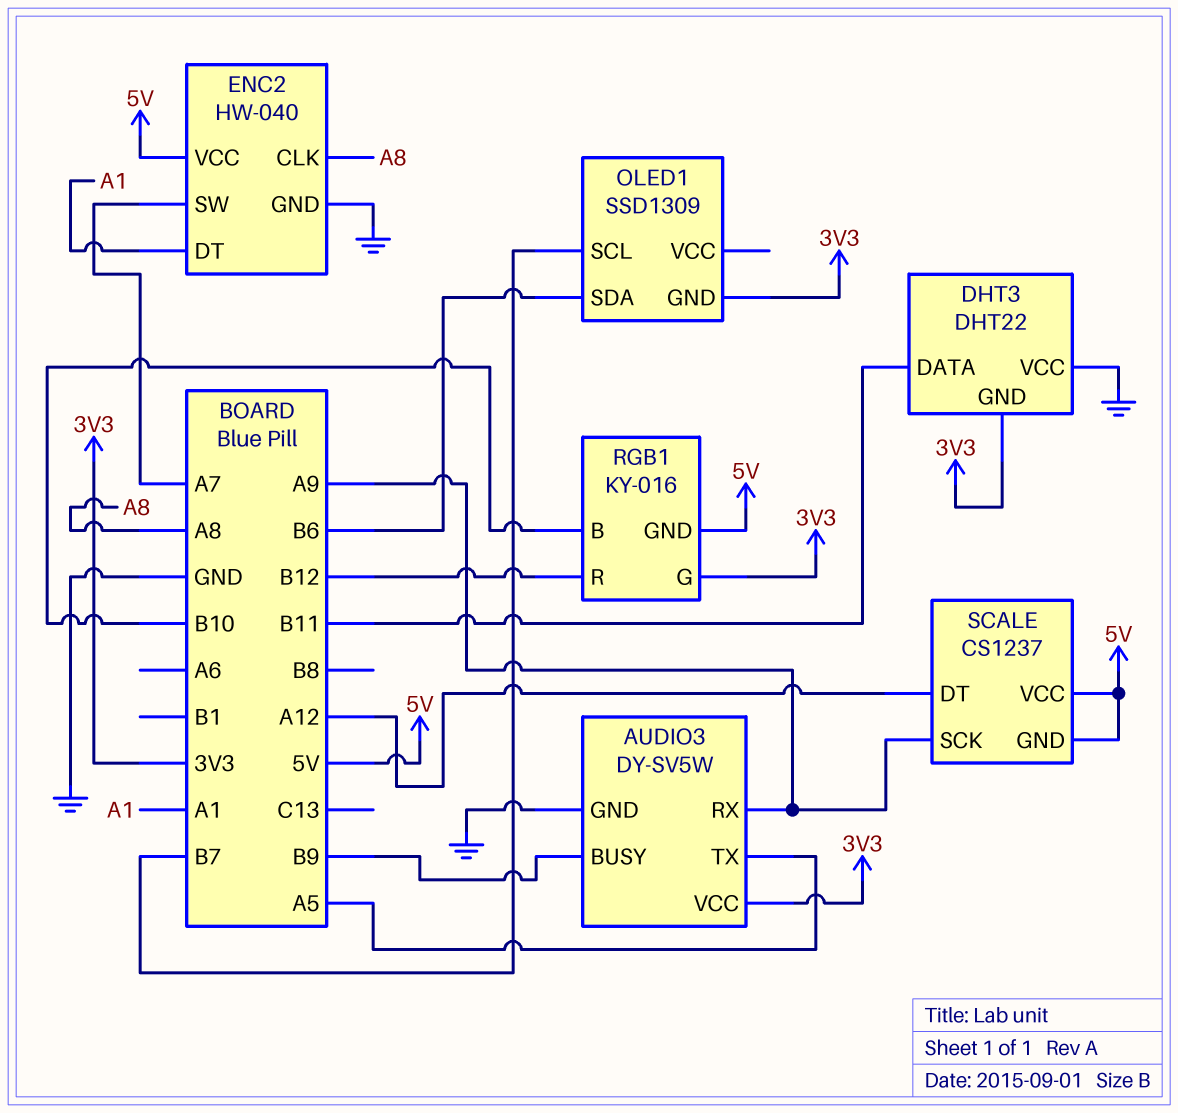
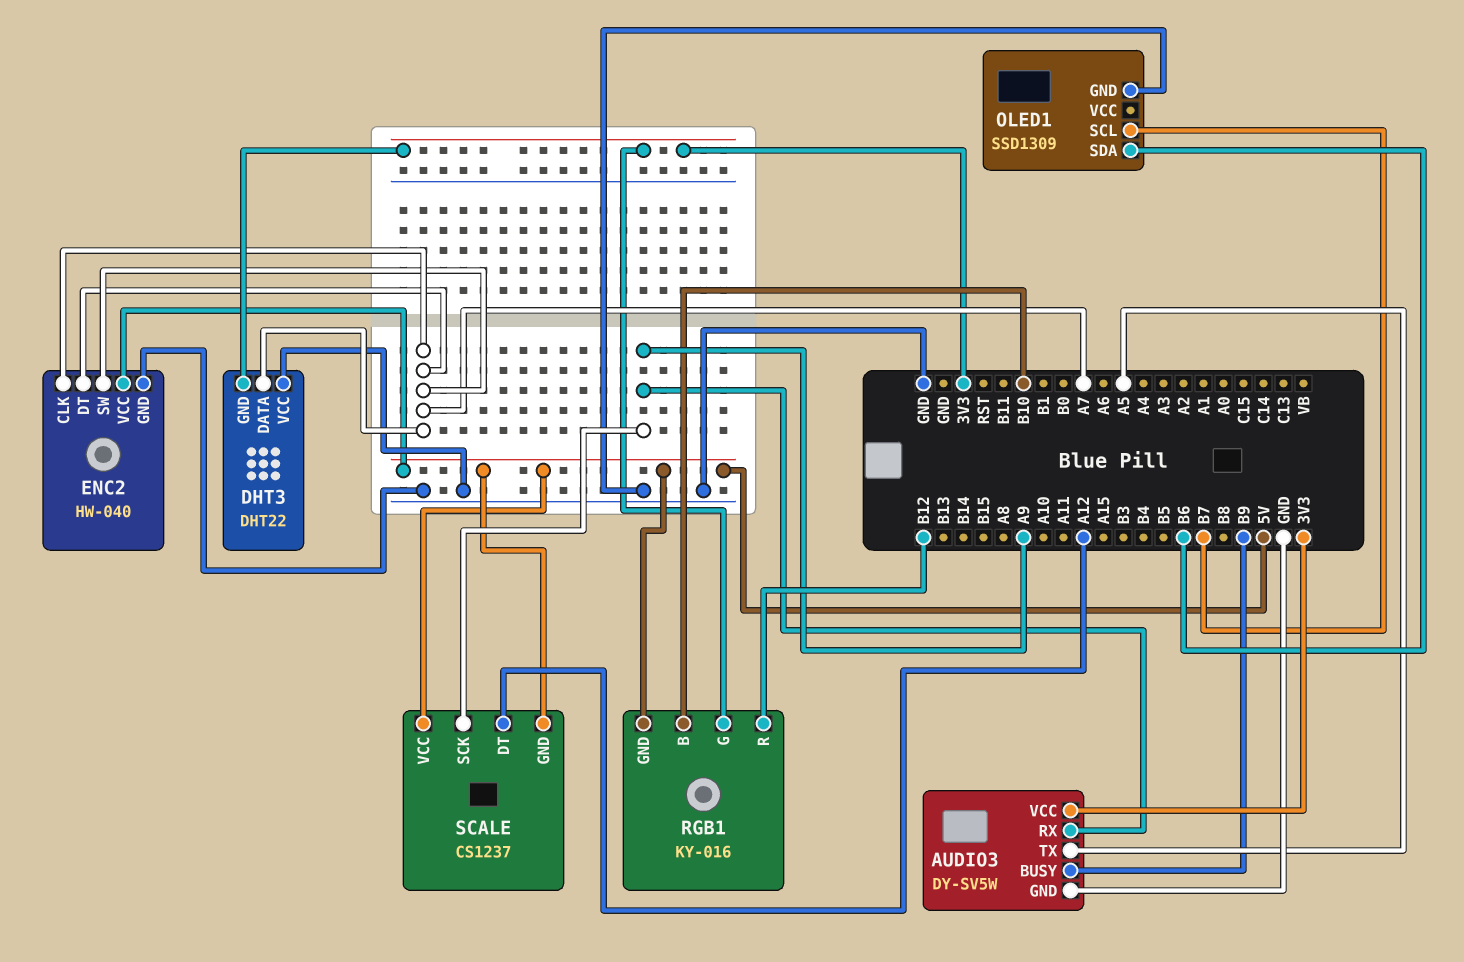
DHT3 pin DATA: B11 -> A7
ENC2 pin CLK: A8 -> A7
ENC2 pin DT: A1 -> A7
OLED1 pin GND: 3V3 -> GND

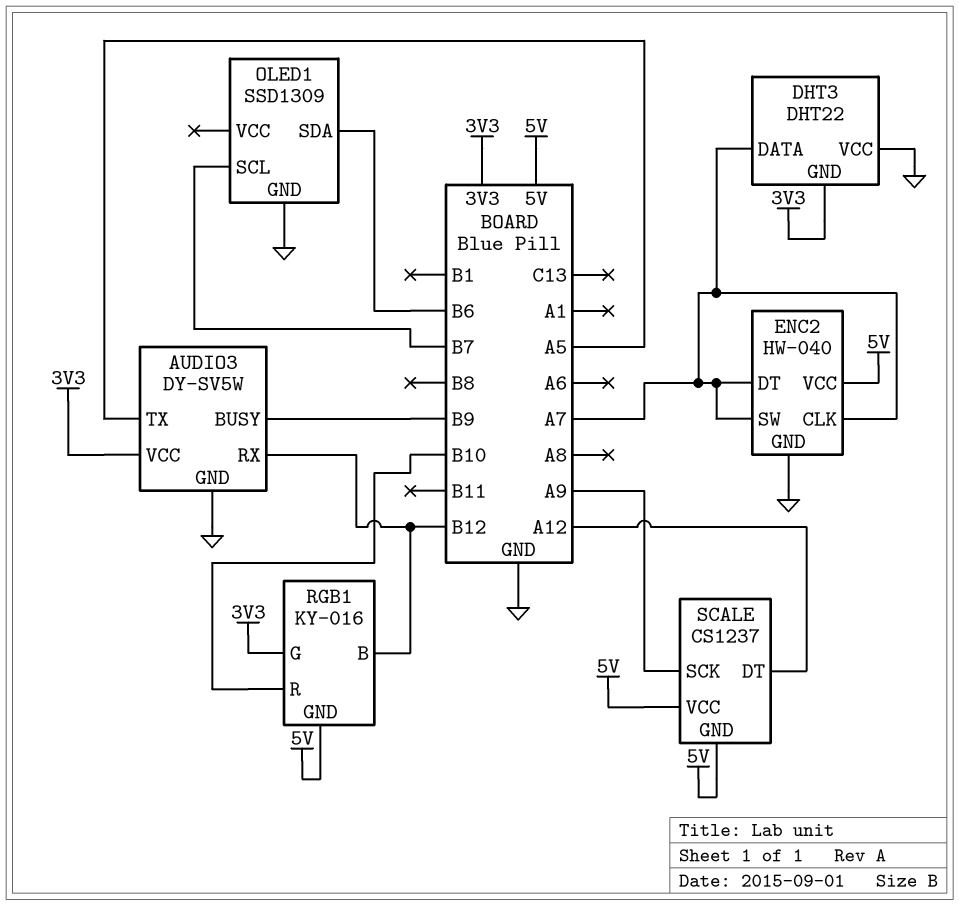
AUDIO3 pin RX: A9 -> B12
RGB1 pin B: B10 -> B12
RGB1 pin R: B12 -> B10

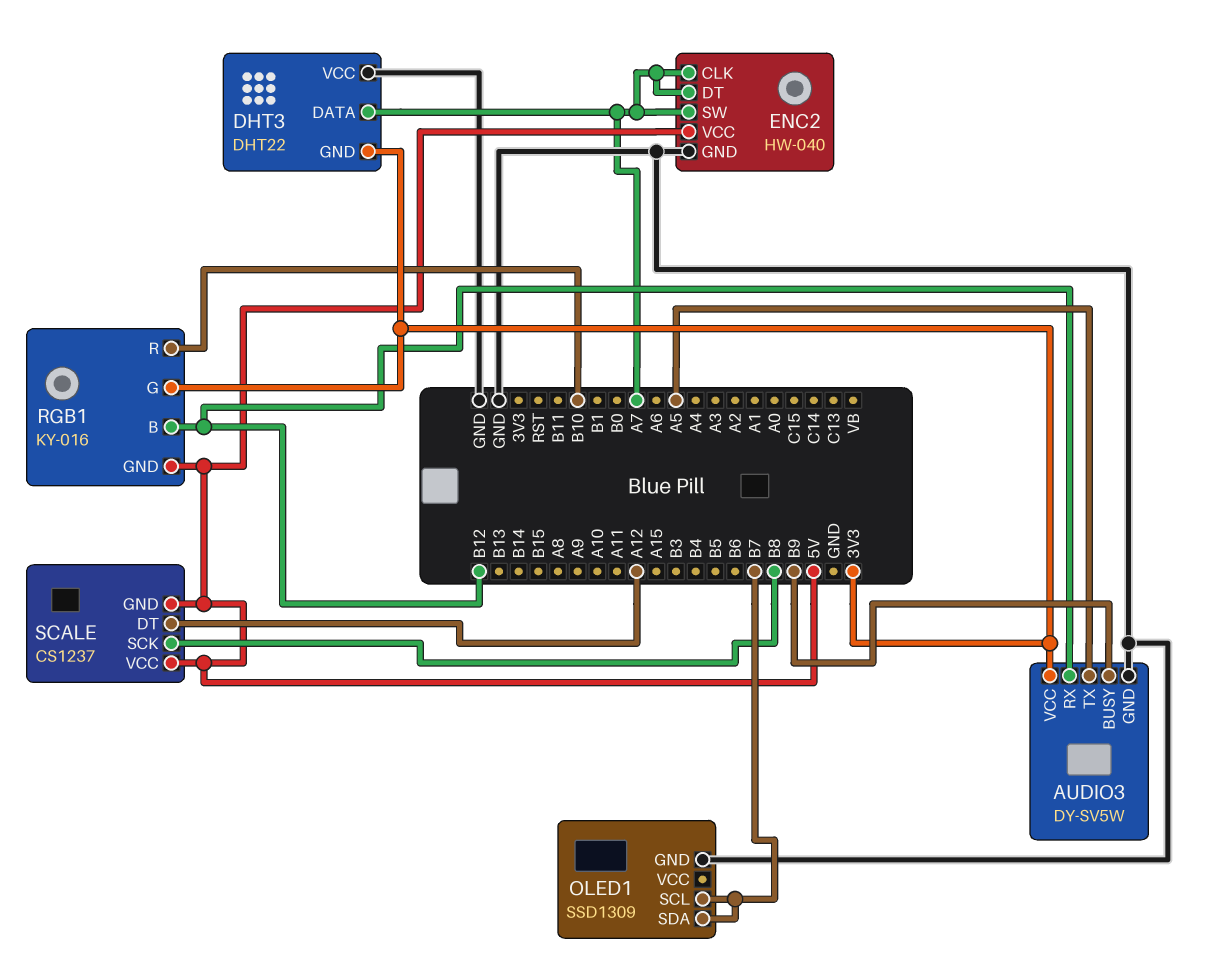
OLED1 pin SDA: B6 -> B7
SCALE pin SCK: A9 -> B8

